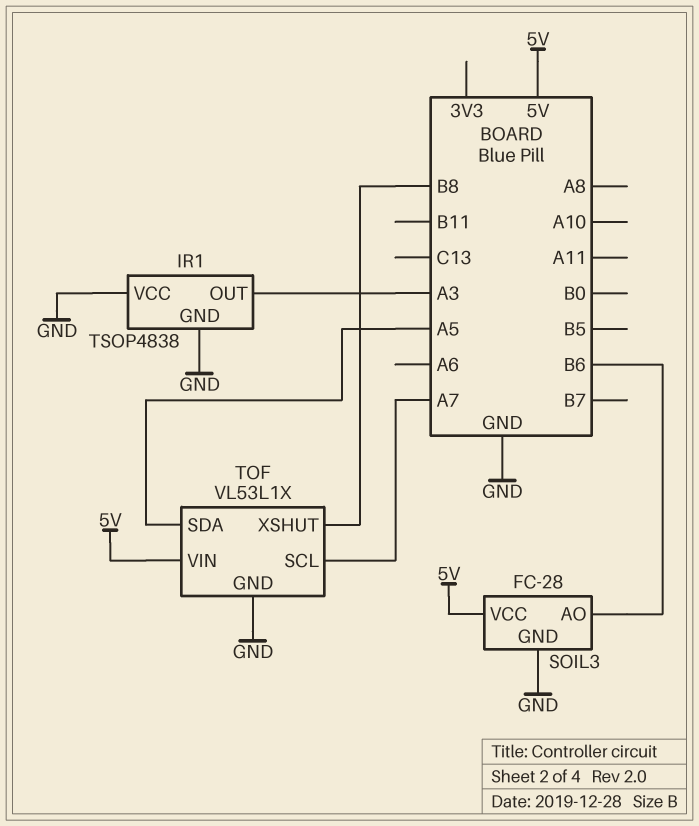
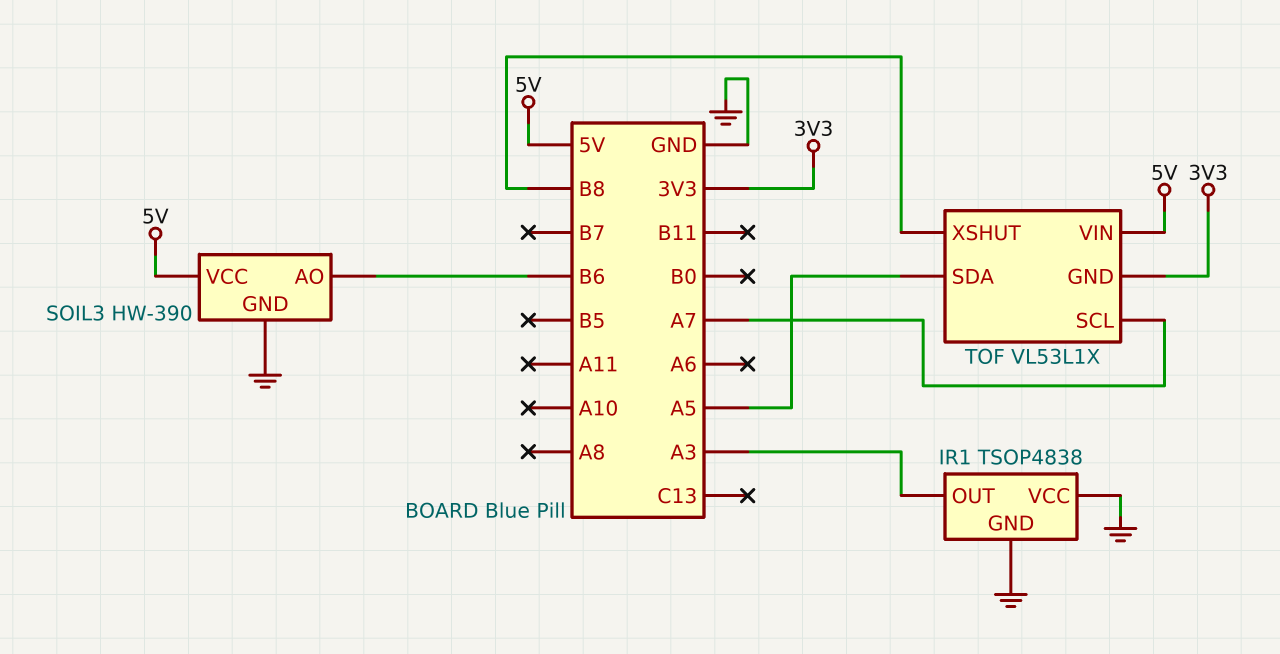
SOIL3: FC-28 -> HW-390
TOF pin GND: GND -> 3V3

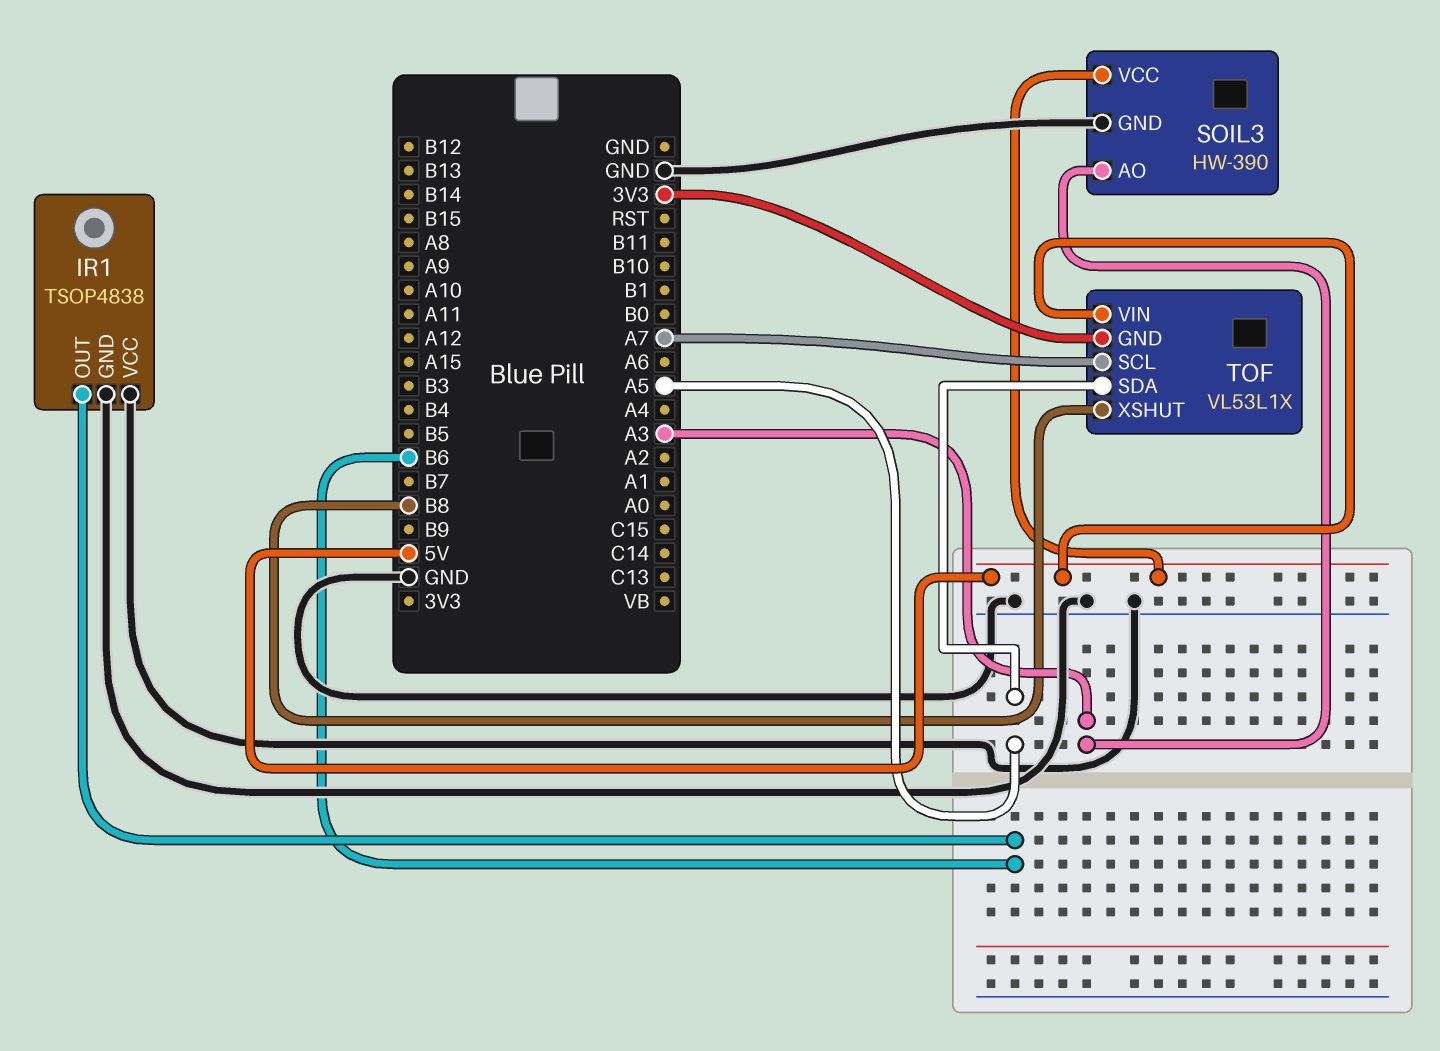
IR1 pin OUT: A3 -> B6
SOIL3 pin AO: B6 -> A3

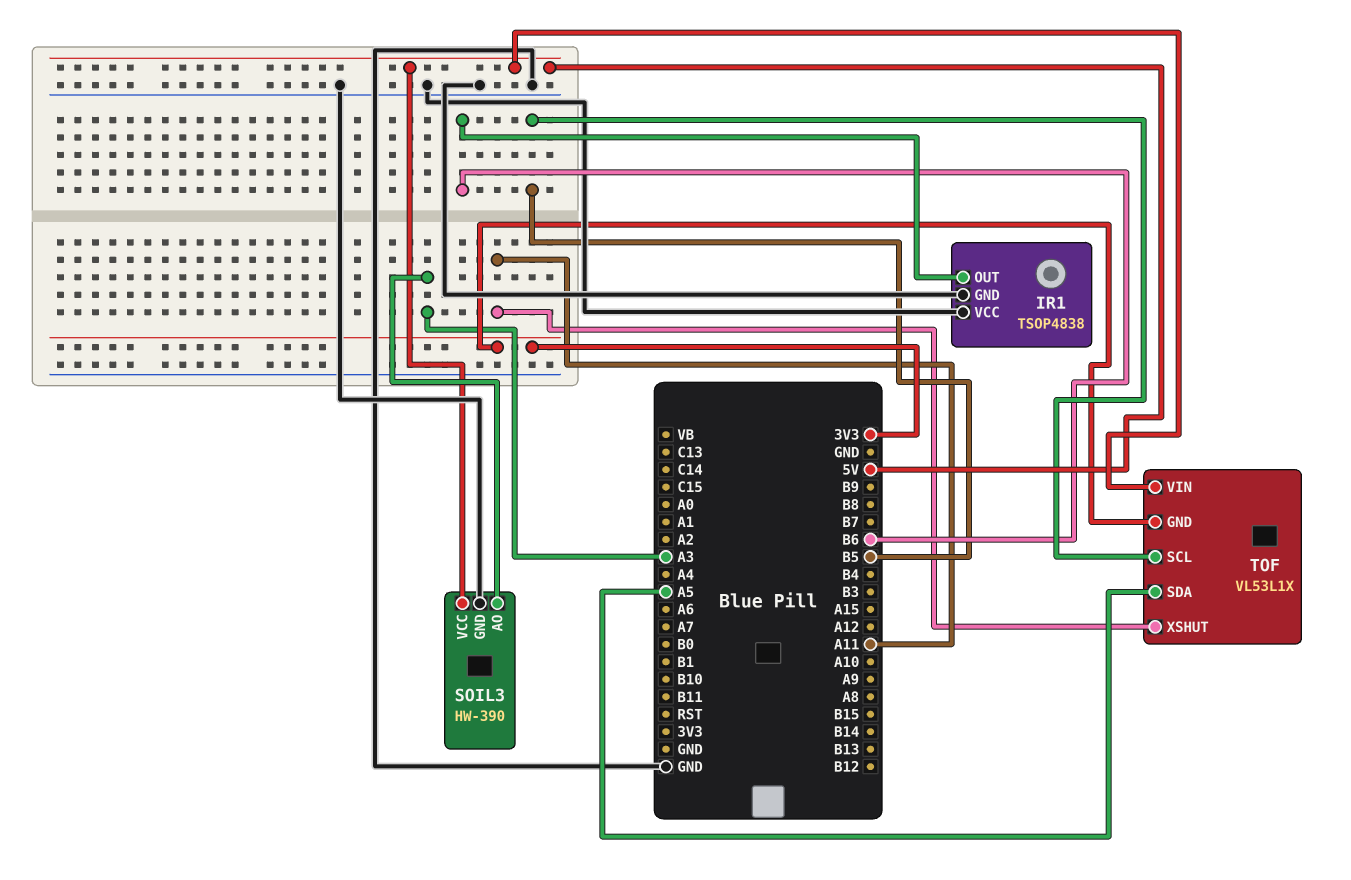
TOF pin SCL: A7 -> B5
TOF pin XSHUT: B8 -> A11

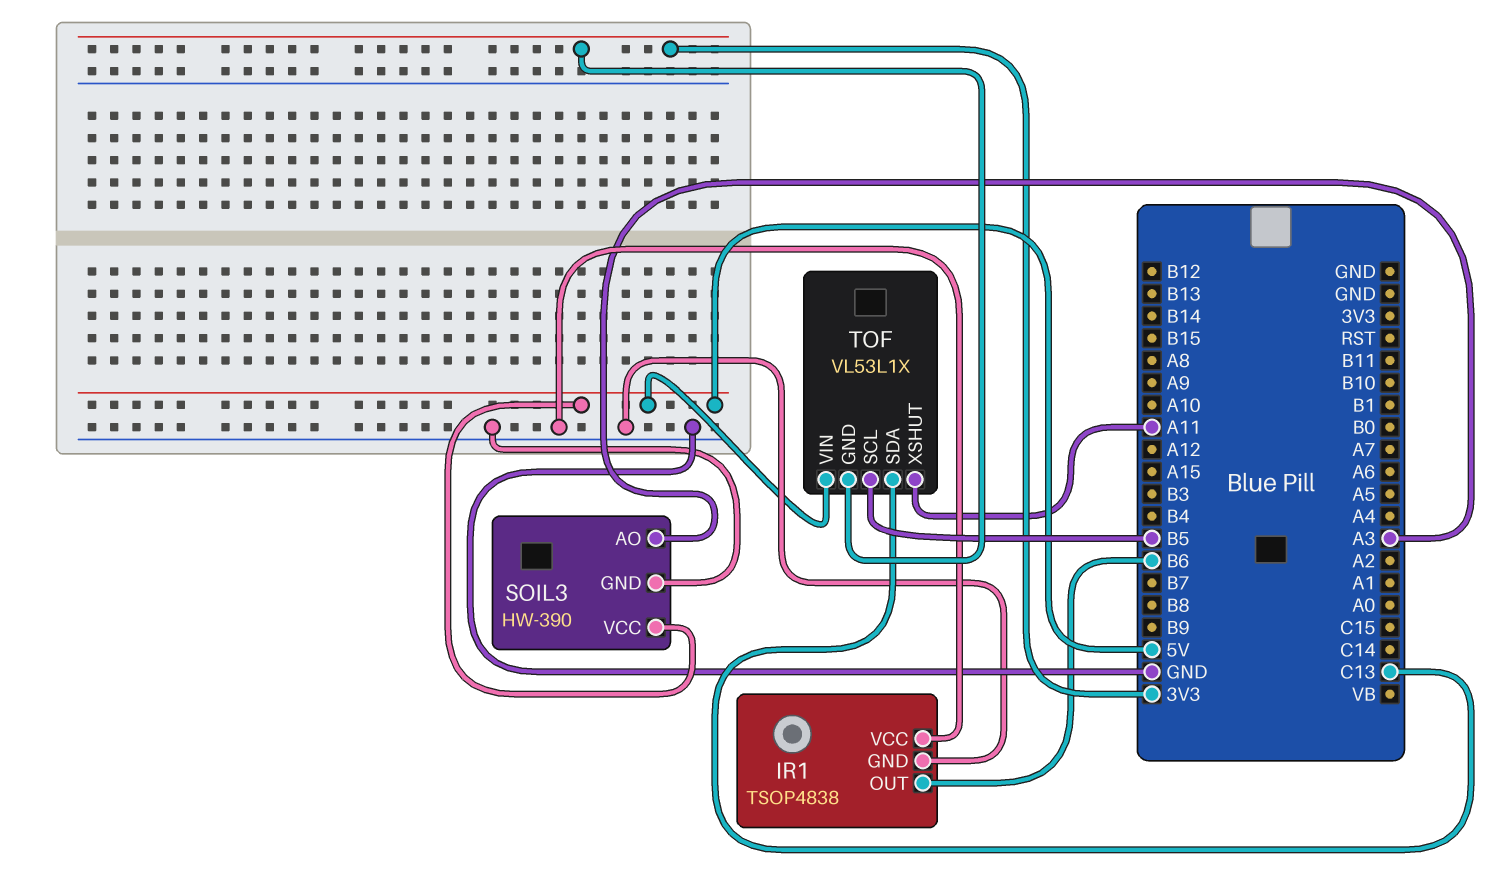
TOF pin SDA: A5 -> C13

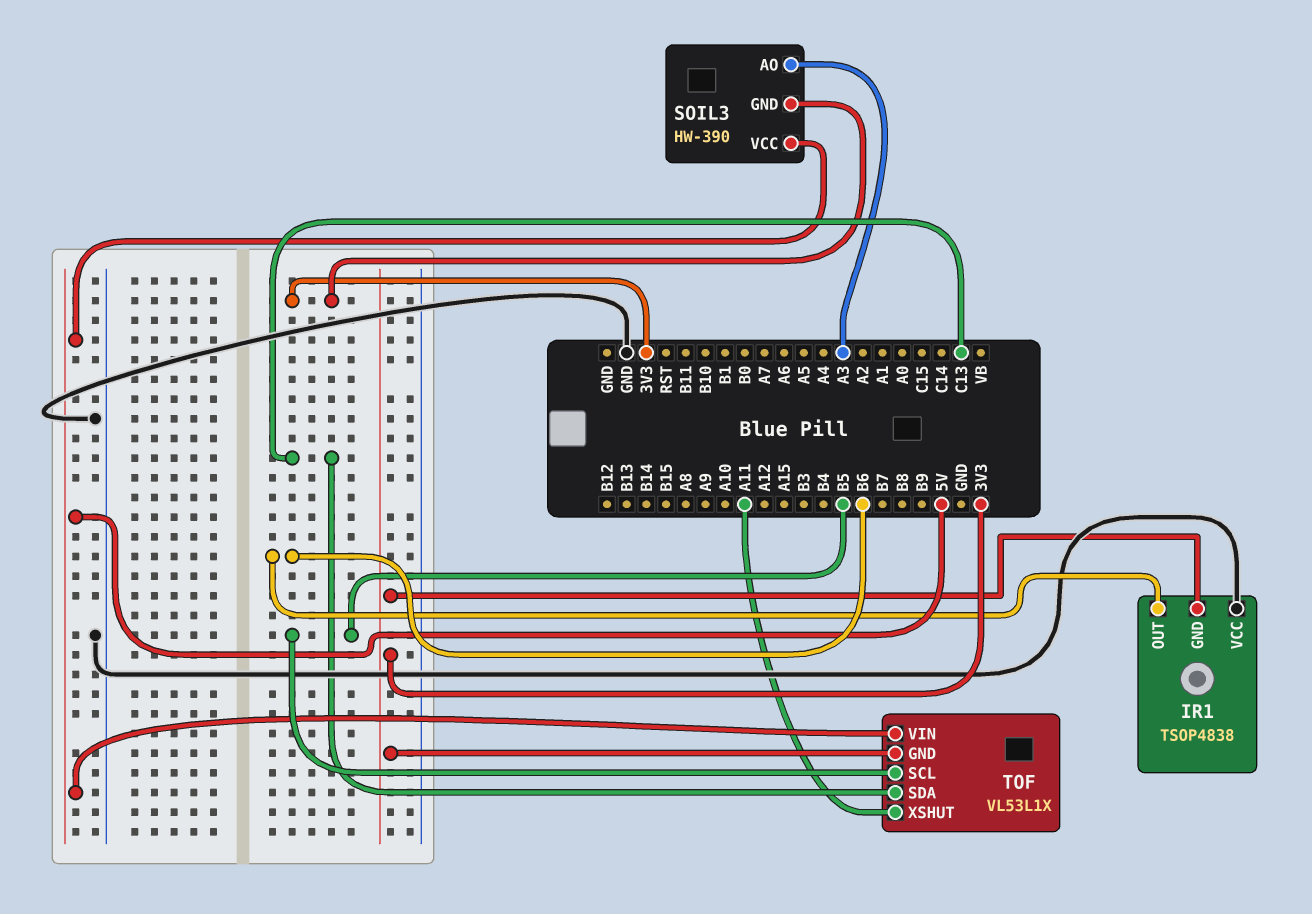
IR1 pin GND: GND -> 3V3
SOIL3 pin GND: GND -> 3V3

